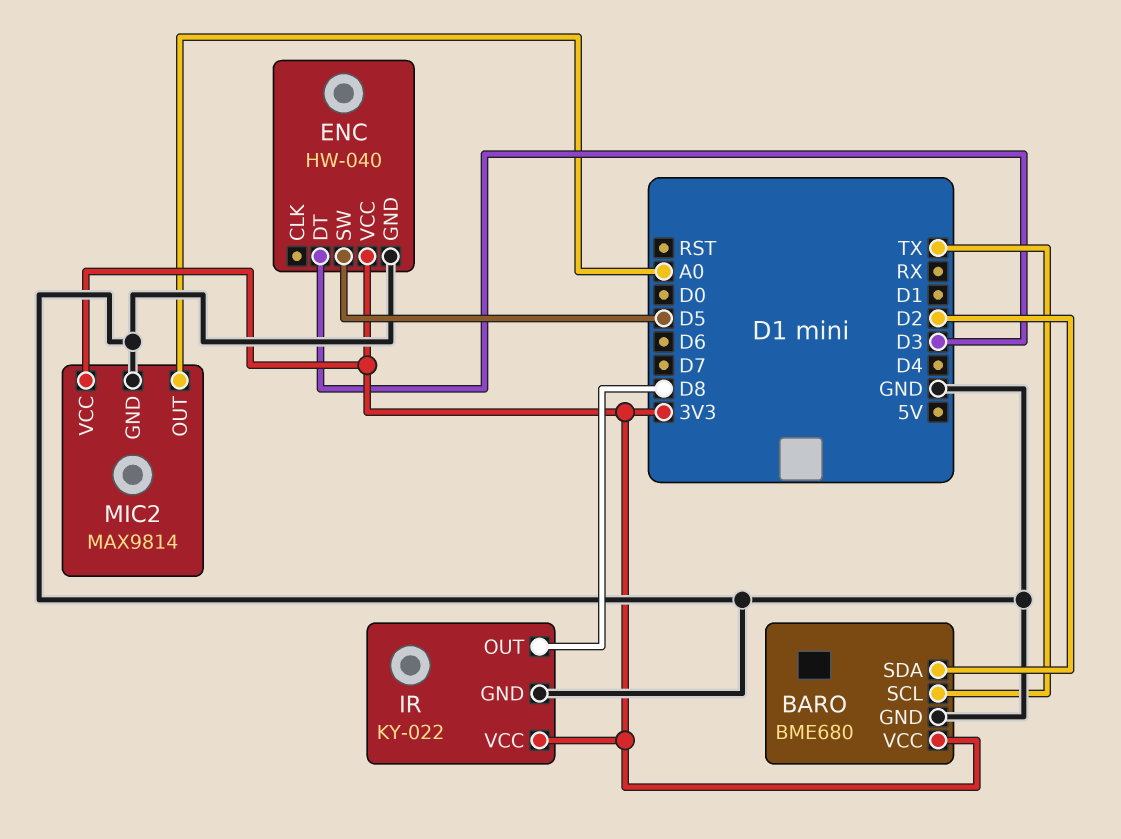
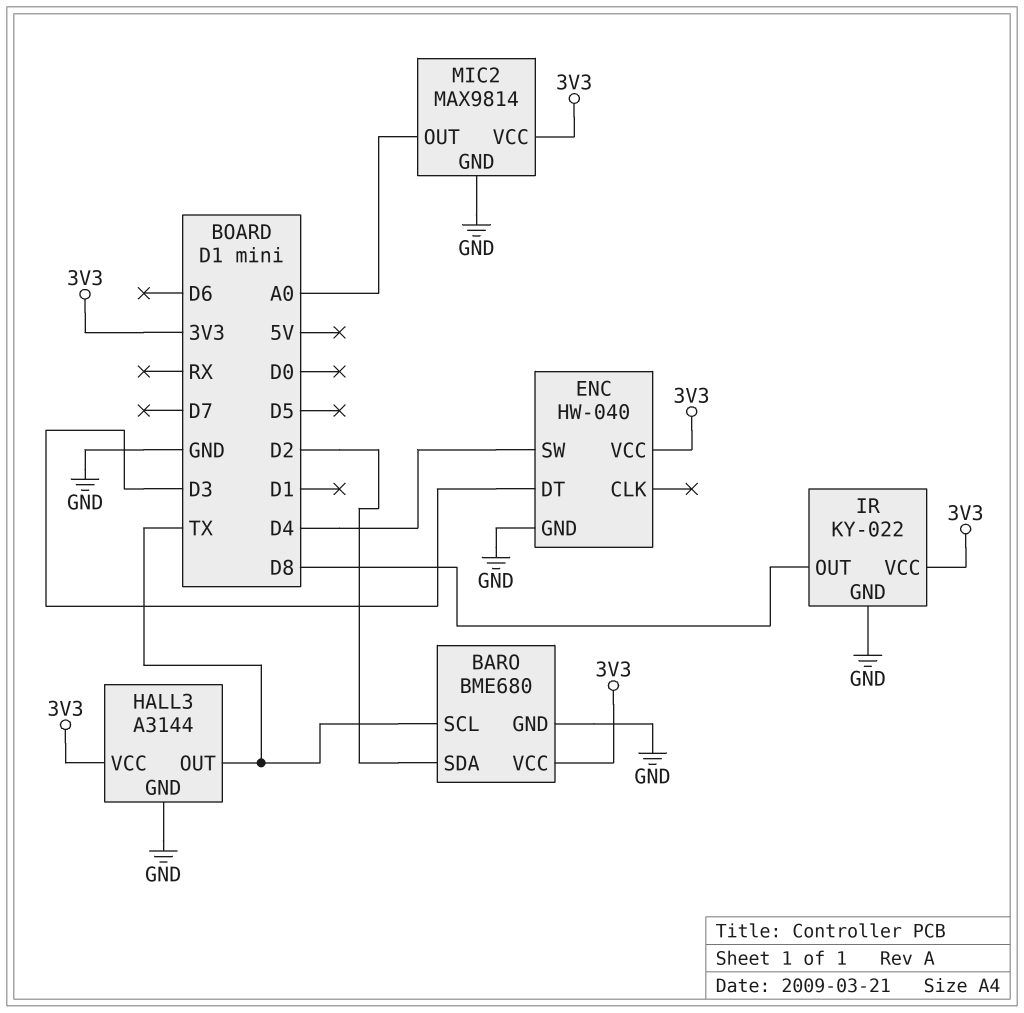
ENC pin SW: D5 -> D4
HALL3: none -> A3144
HALL3 pin GND: none -> GND
HALL3 pin OUT: none -> TX
HALL3 pin VCC: none -> 3V3

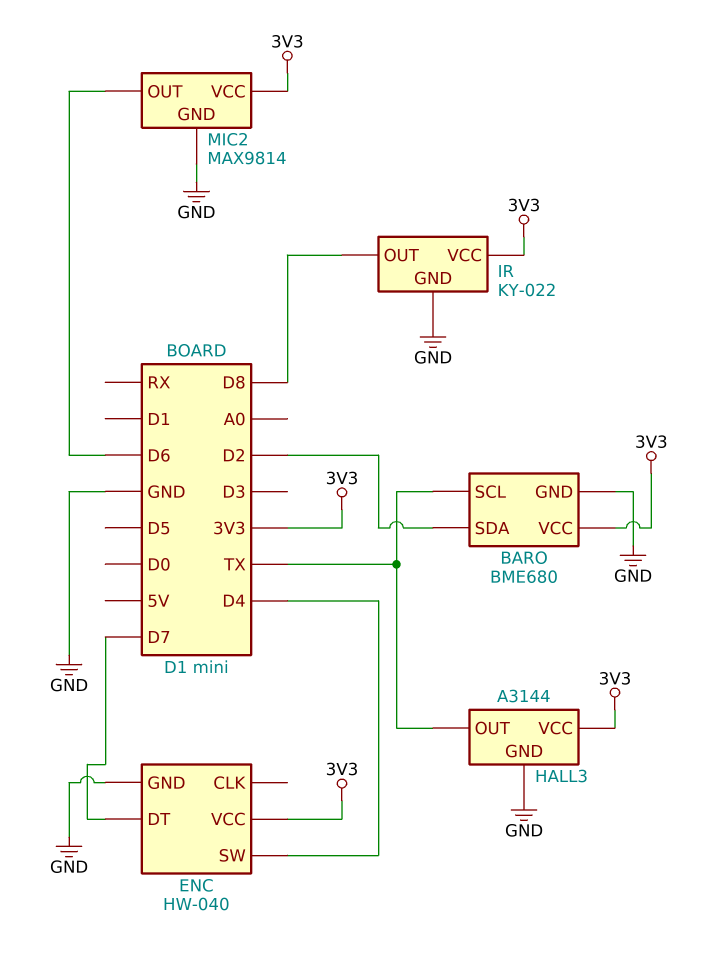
ENC pin DT: D3 -> D7
MIC2 pin OUT: A0 -> D6

